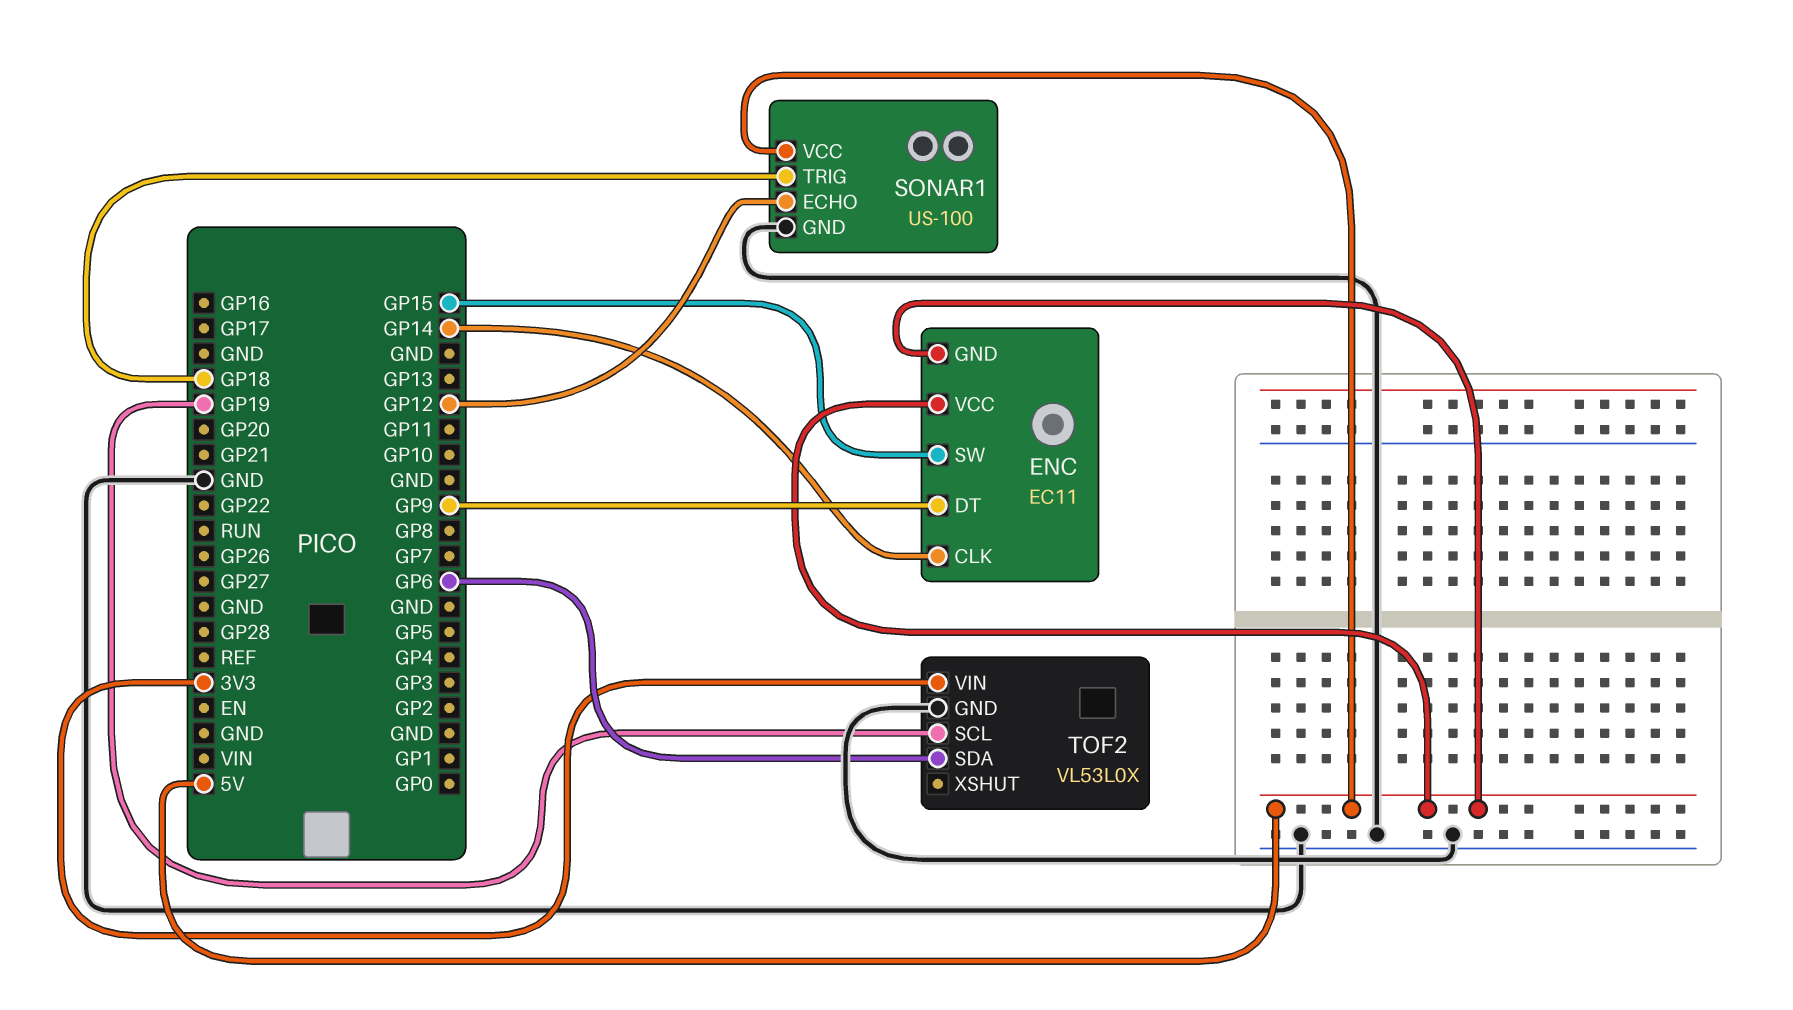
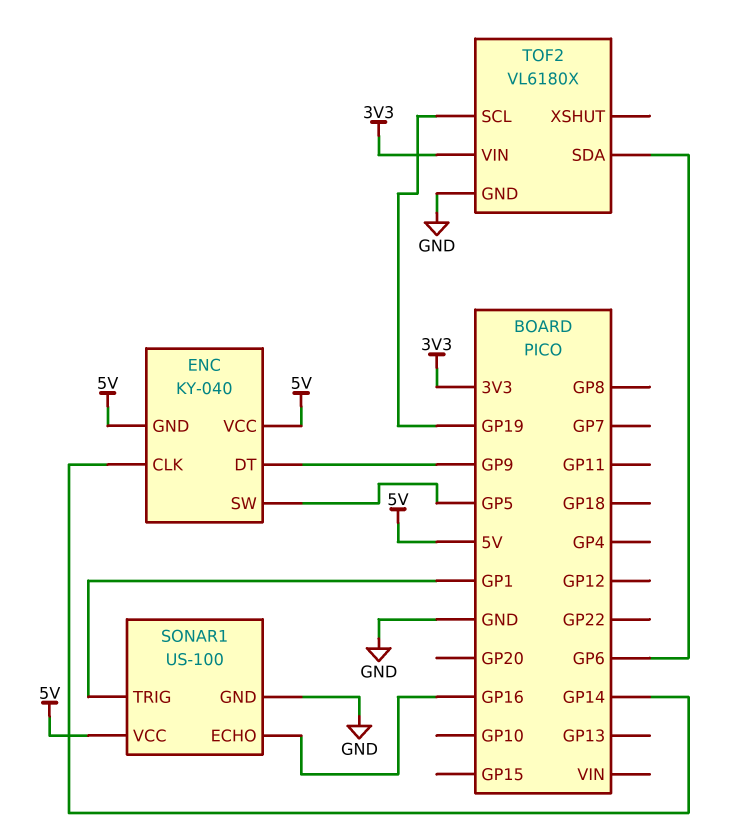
ENC: EC11 -> KY-040
ENC pin SW: GP15 -> GP5
SONAR1 pin ECHO: GP12 -> GP16
SONAR1 pin TRIG: GP18 -> GP1
TOF2: VL53L0X -> VL6180X

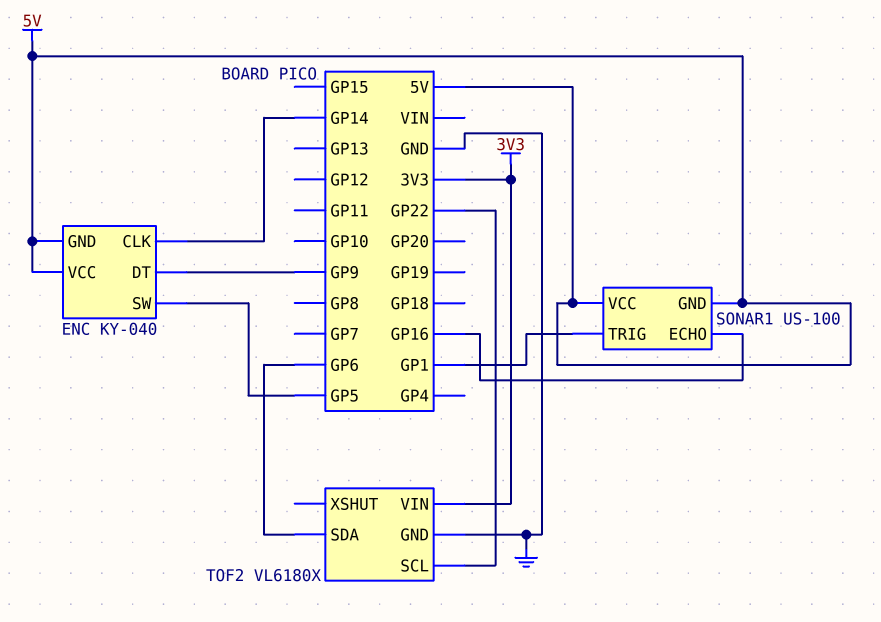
SONAR1 pin GND: GND -> 5V
TOF2 pin SCL: GP19 -> GP22

